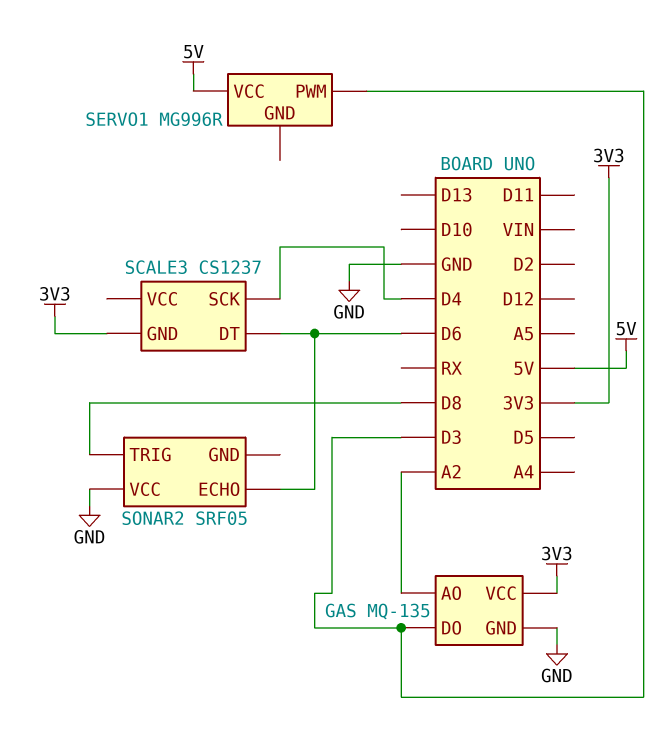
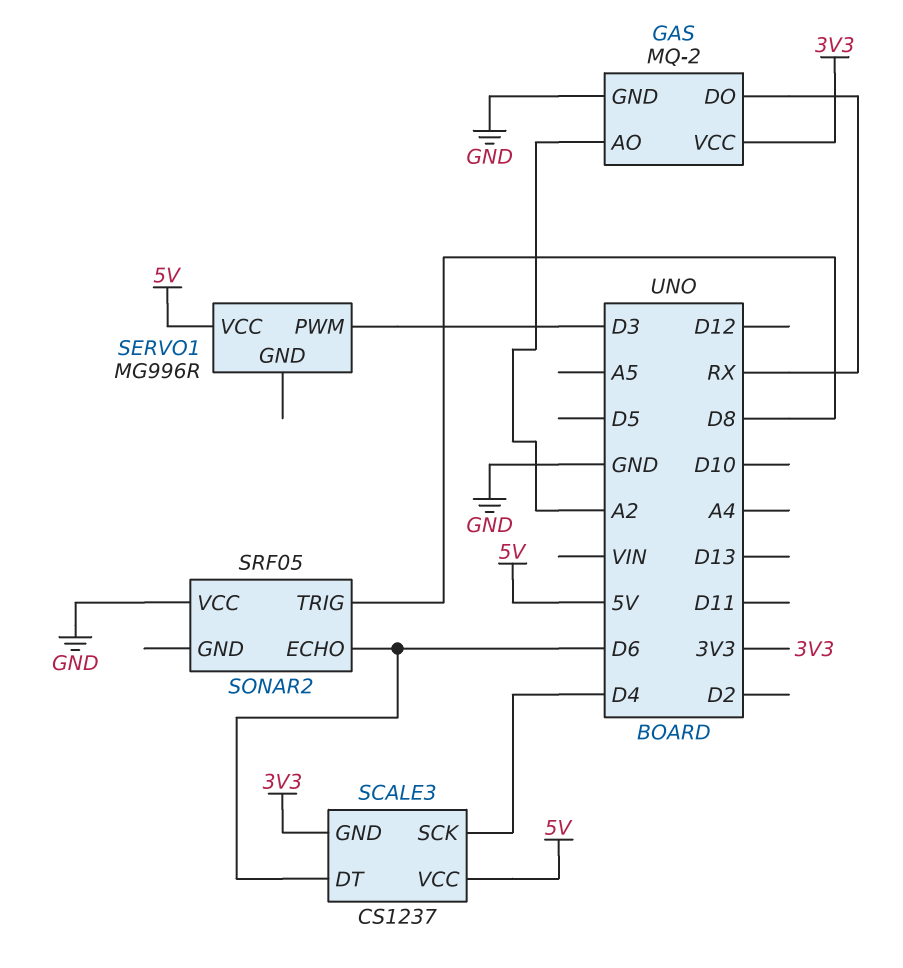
GAS: MQ-135 -> MQ-2
GAS pin DO: D3 -> RX
SCALE3 pin VCC: none -> 5V

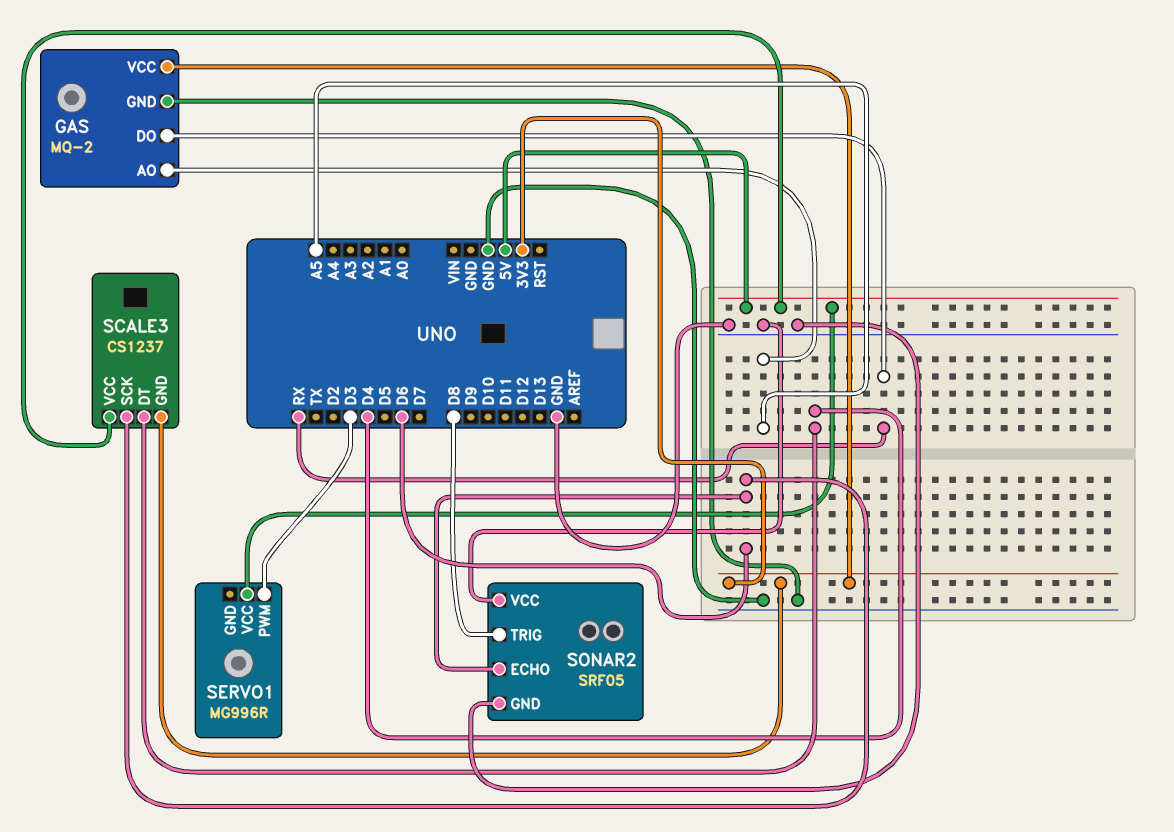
GAS pin AO: A2 -> A5
SCALE3 pin DT: D6 -> D4
SCALE3 pin SCK: D4 -> D6
SONAR2 pin GND: none -> GND

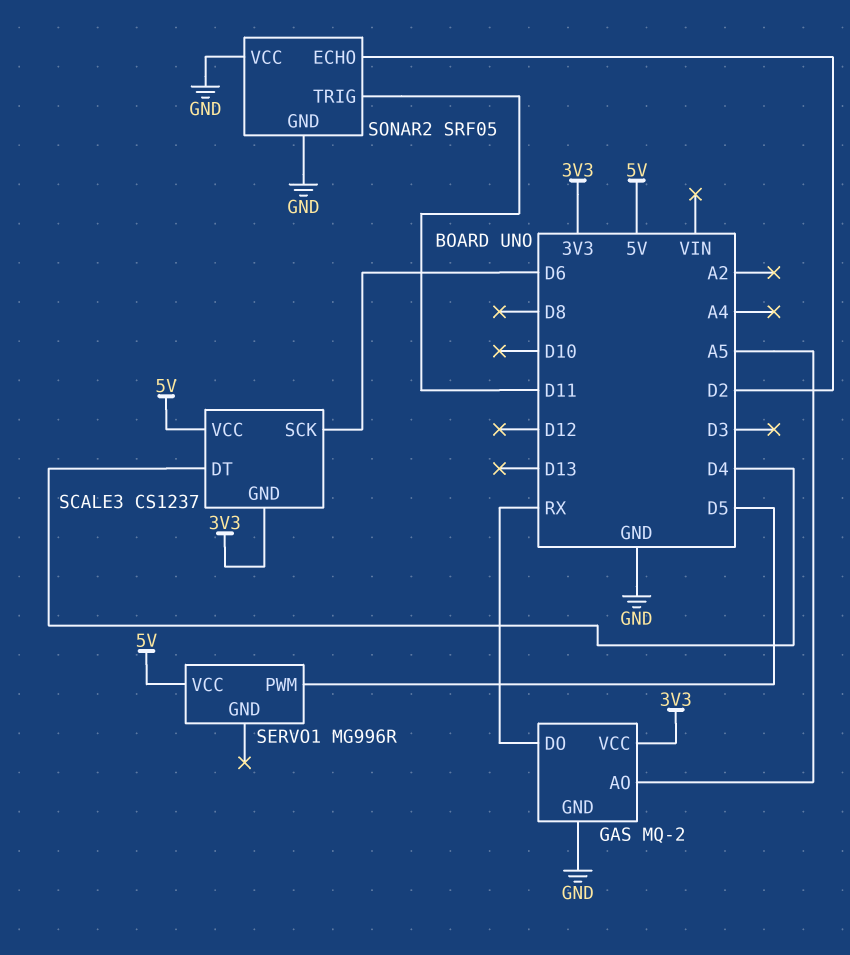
SERVO1 pin PWM: D3 -> D5
SONAR2 pin ECHO: D6 -> D2
SONAR2 pin TRIG: D8 -> D11

